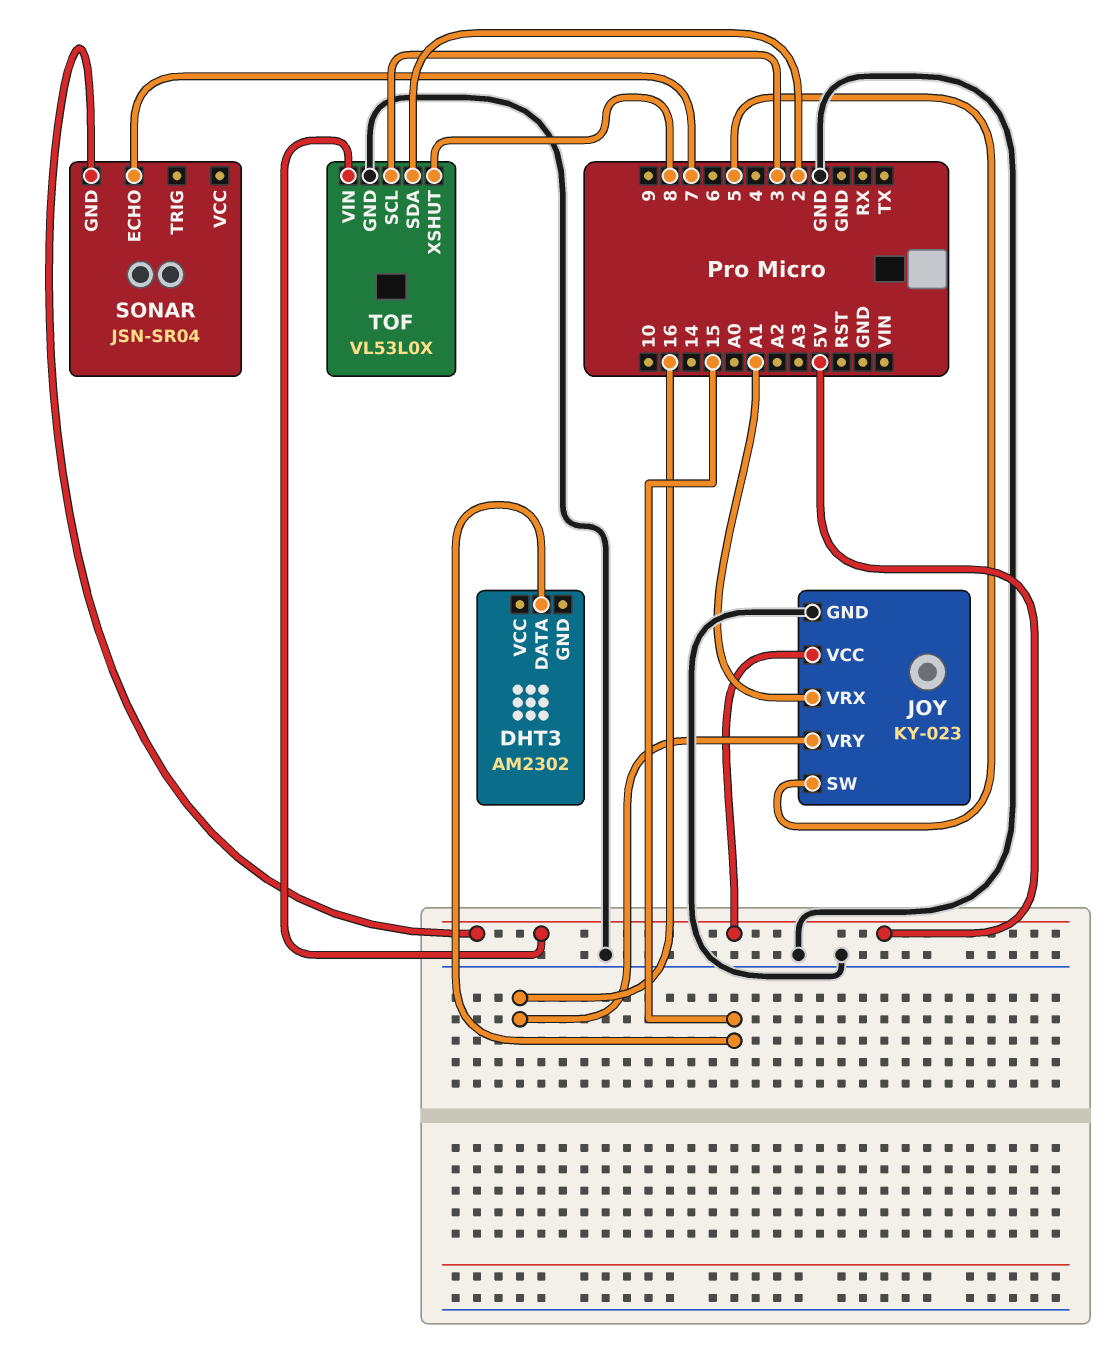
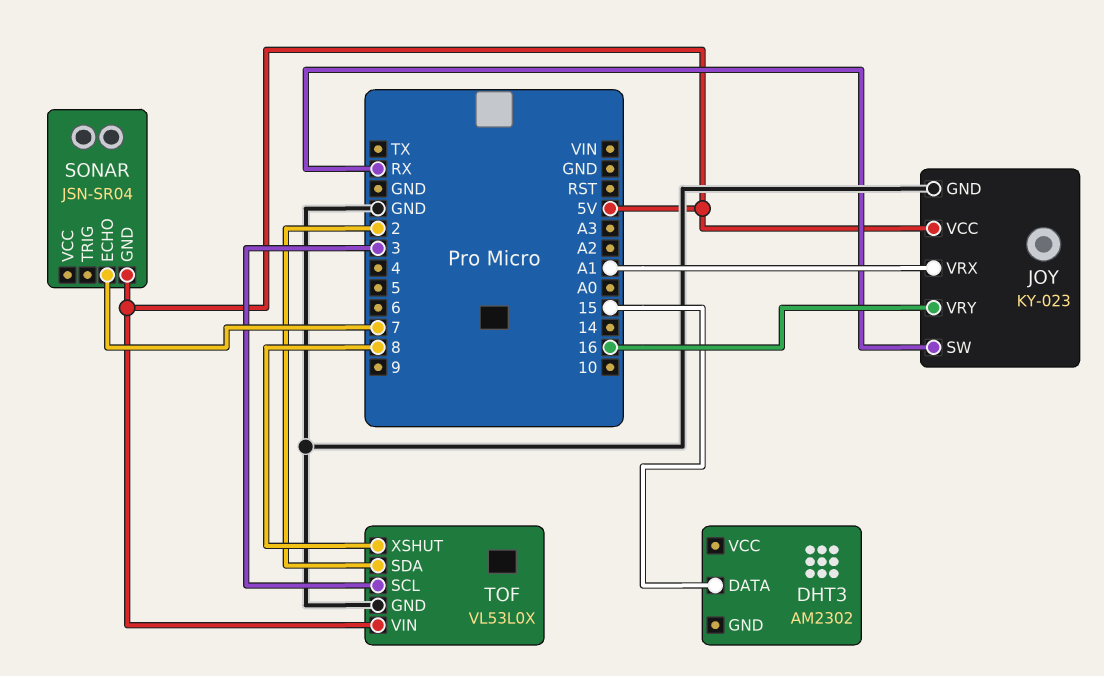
JOY pin SW: 5 -> RX

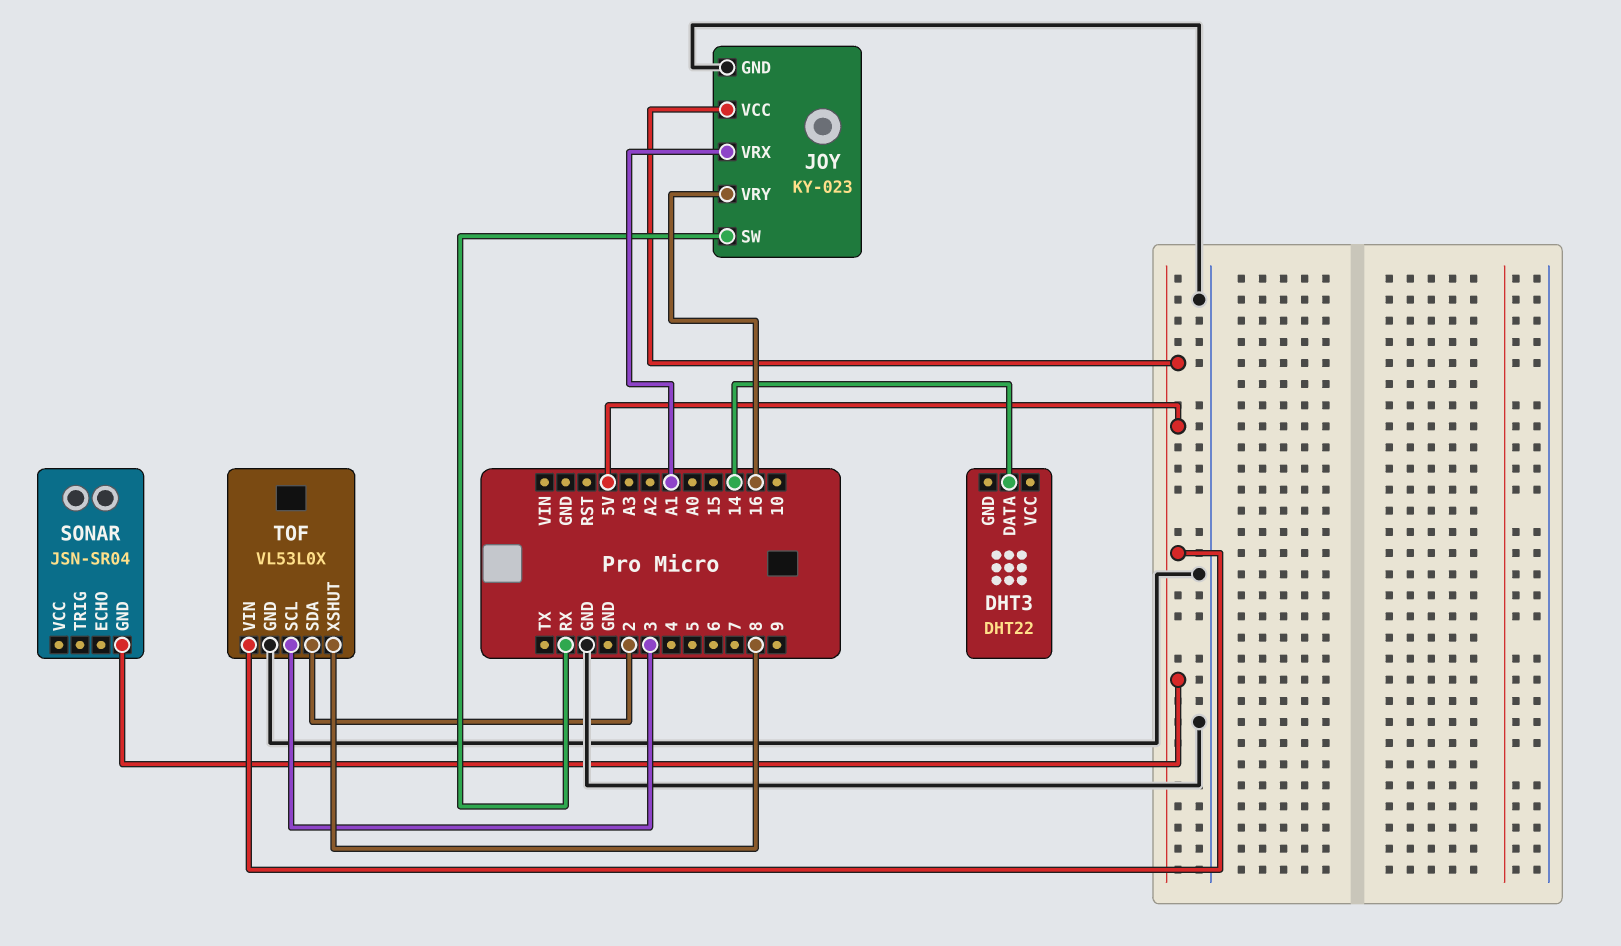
DHT3: AM2302 -> DHT22
DHT3 pin DATA: 15 -> 14
SONAR pin ECHO: 7 -> none

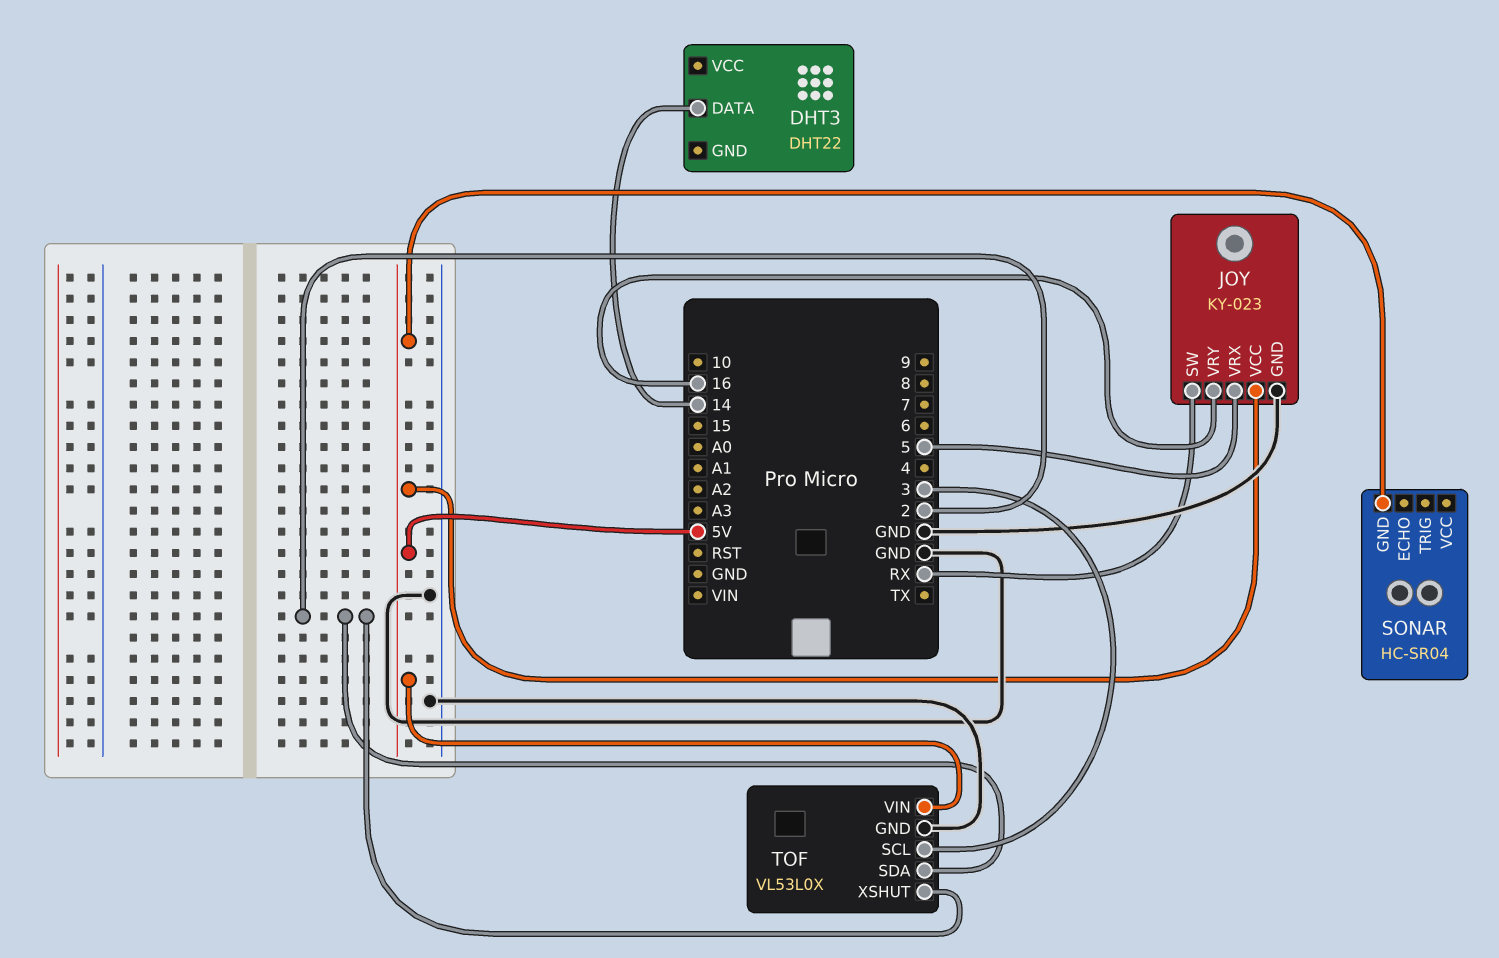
JOY pin VRX: A1 -> 5
SONAR: JSN-SR04 -> HC-SR04
TOF pin XSHUT: 8 -> 2

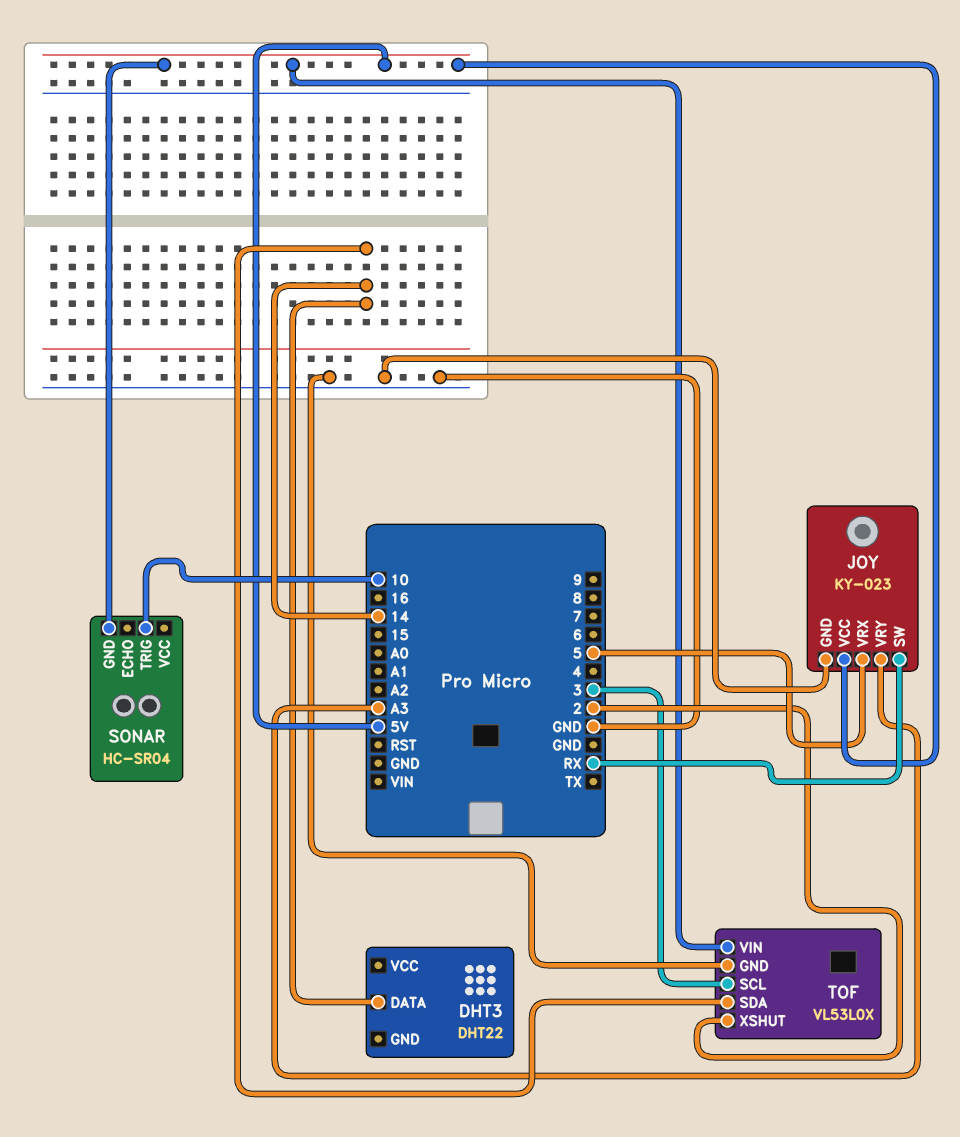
JOY pin VRY: 16 -> A3
SONAR pin TRIG: none -> 10
TOF pin SDA: 2 -> 14

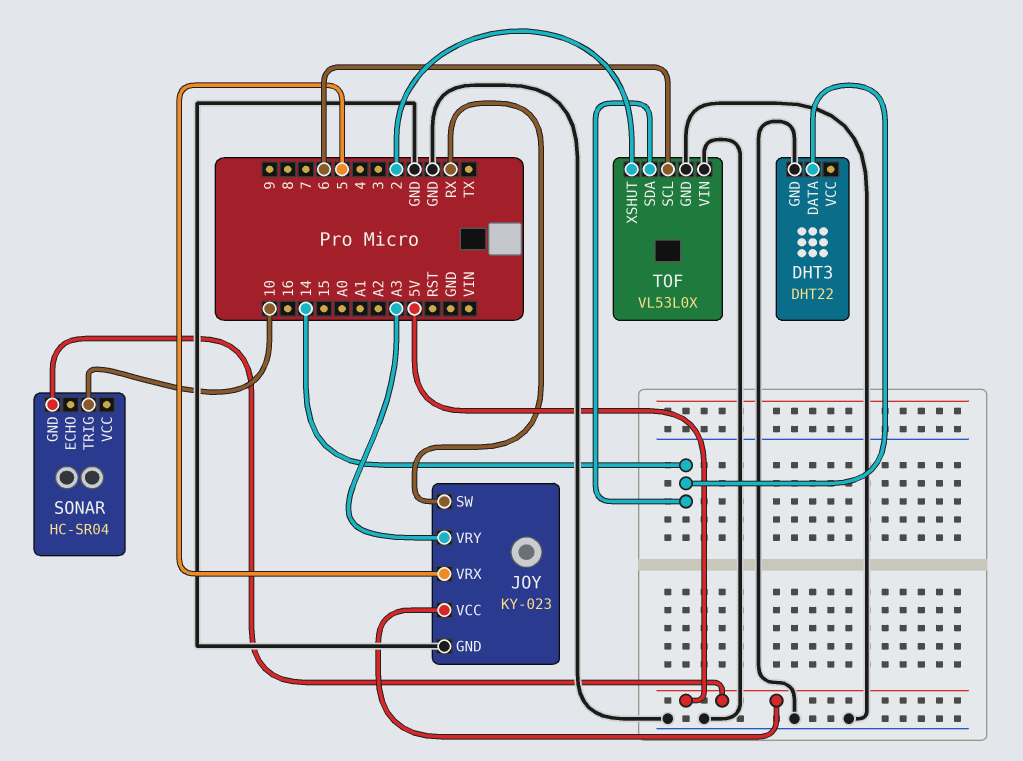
DHT3 pin GND: none -> GND
TOF pin SCL: 3 -> 6
TOF pin VIN: 5V -> GND

